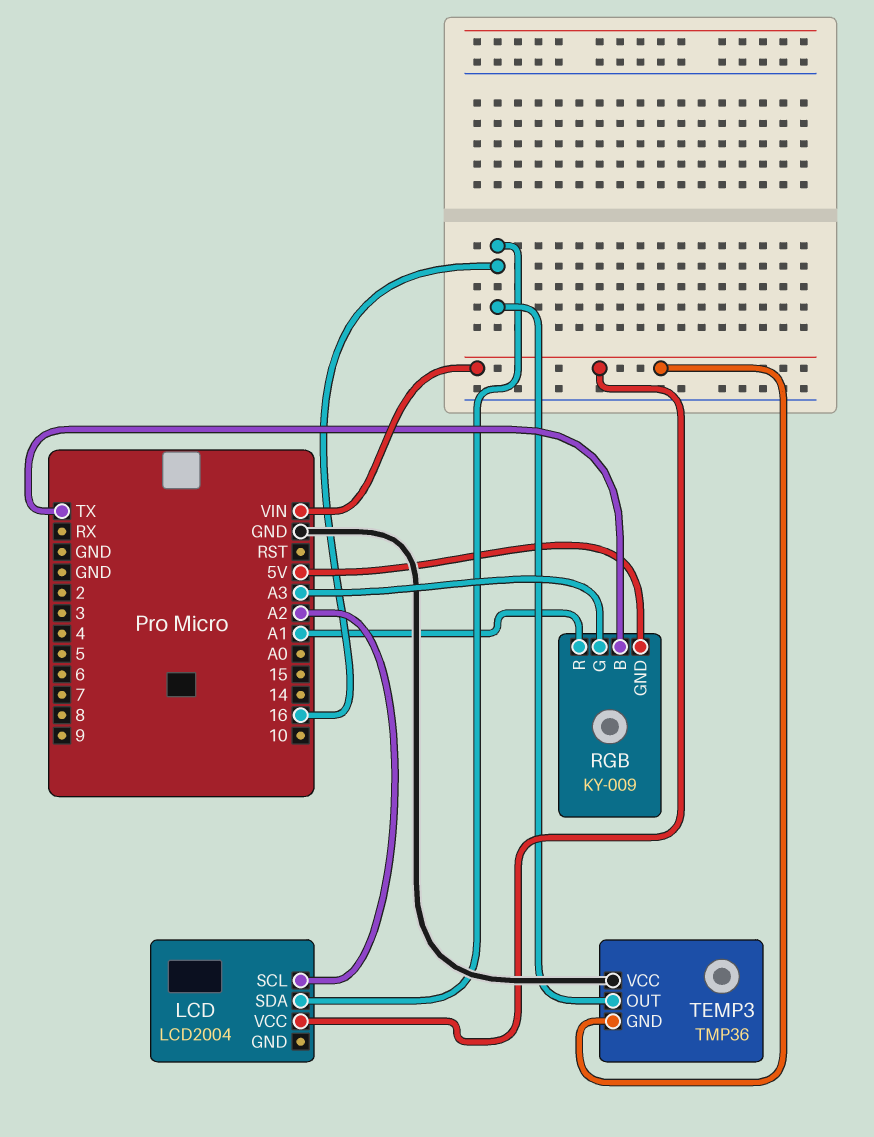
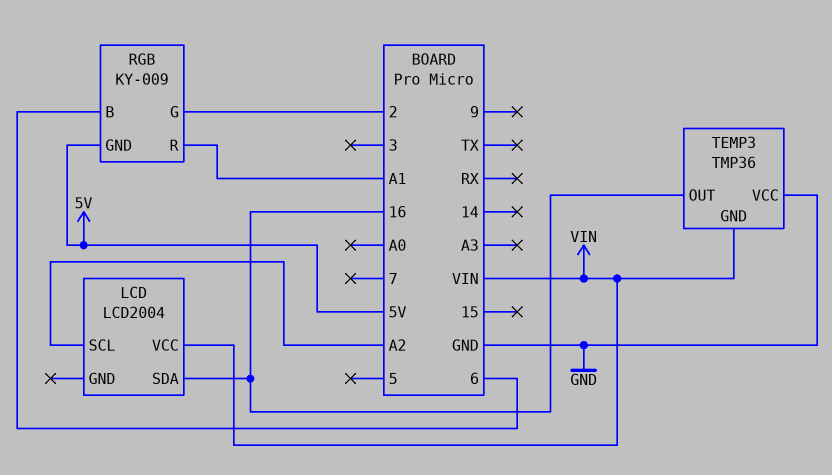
RGB pin B: TX -> 6
RGB pin G: A3 -> 2

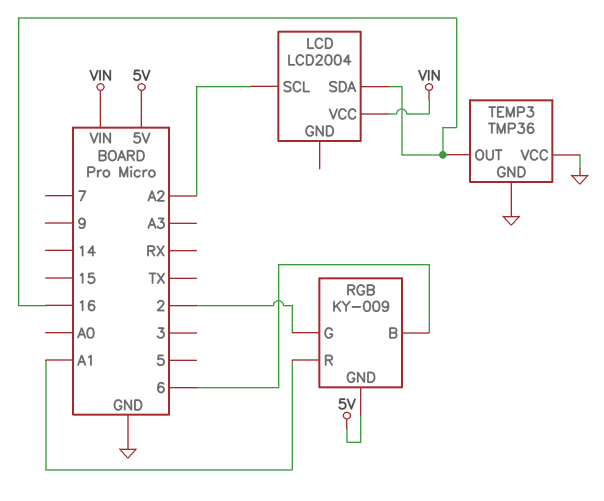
TEMP3 pin GND: VIN -> GND

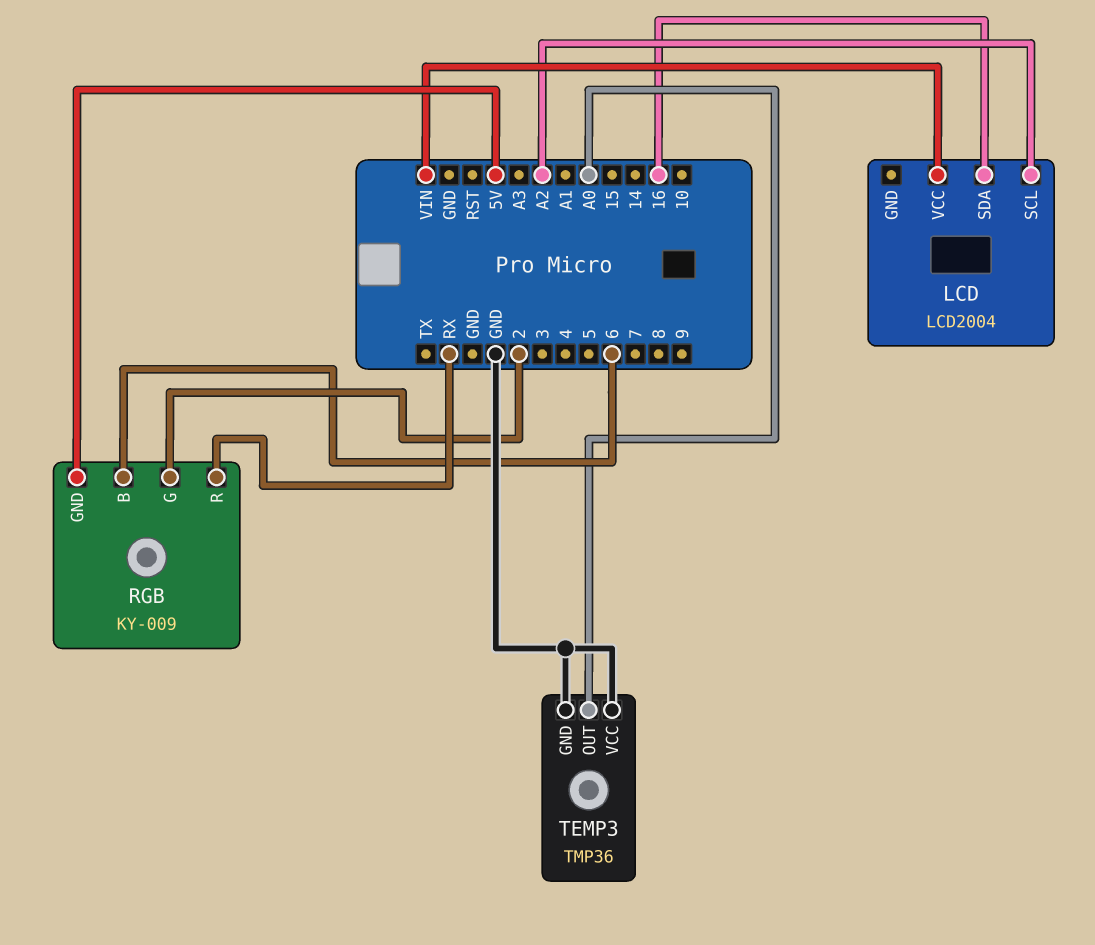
RGB pin R: A1 -> RX
TEMP3 pin OUT: 16 -> A0

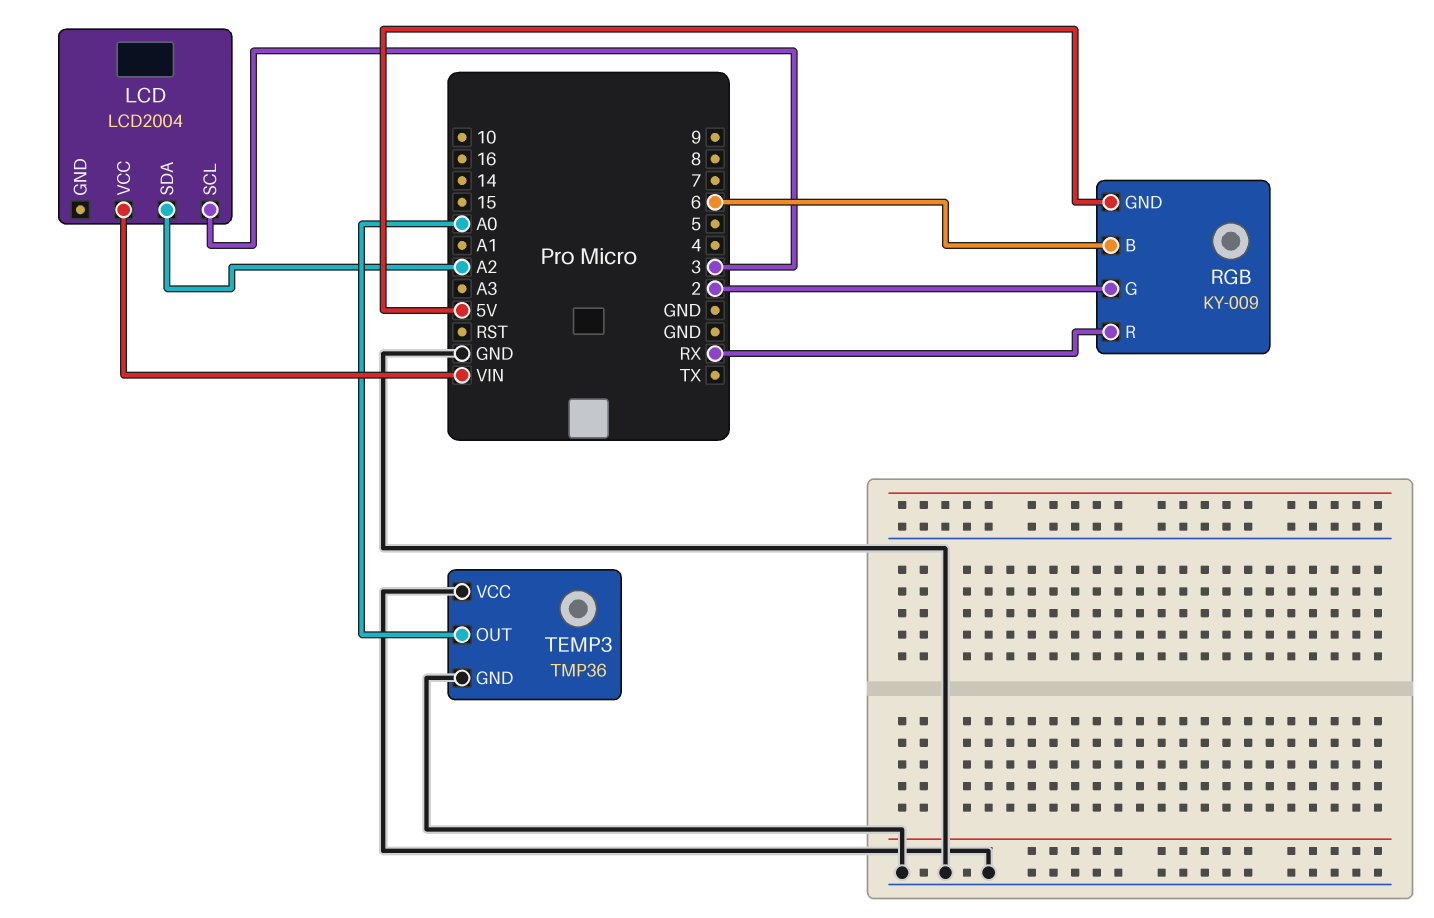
LCD pin SCL: A2 -> 3
LCD pin SDA: 16 -> A2

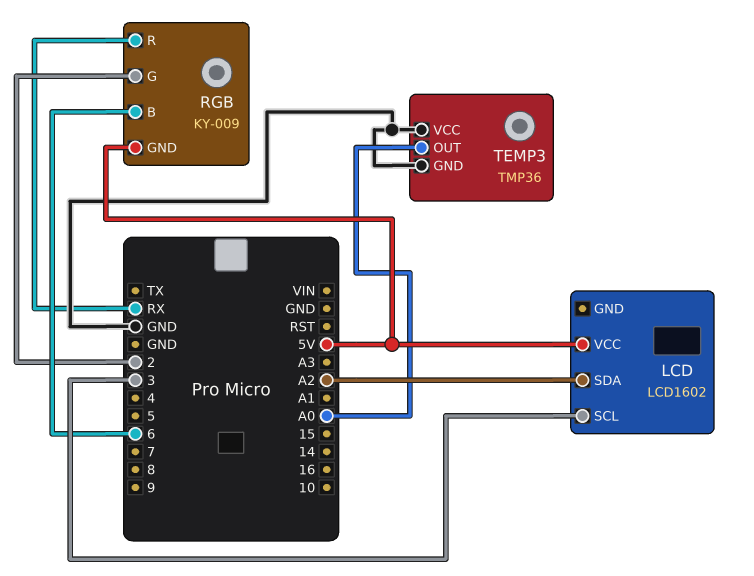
LCD: LCD2004 -> LCD1602
LCD pin VCC: VIN -> 5V

